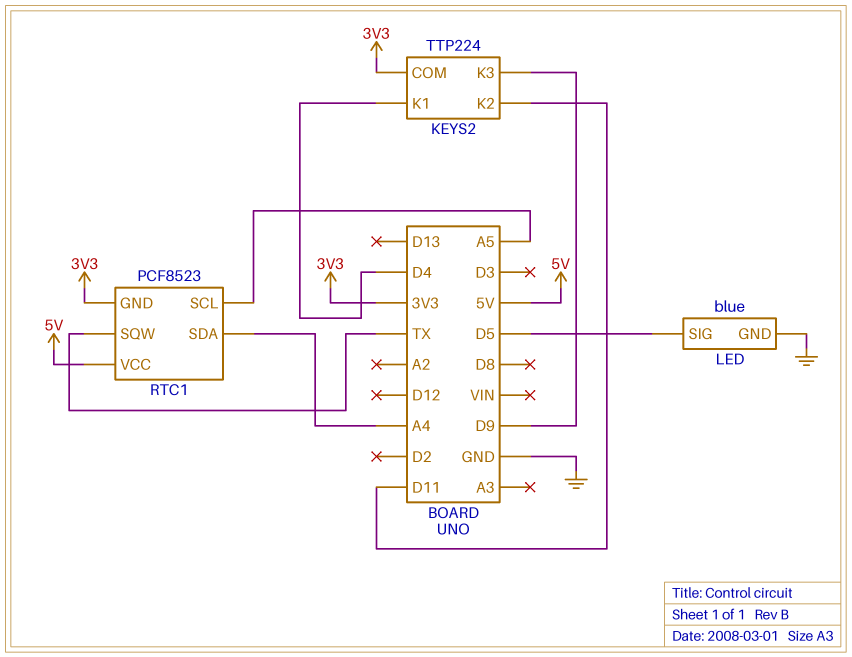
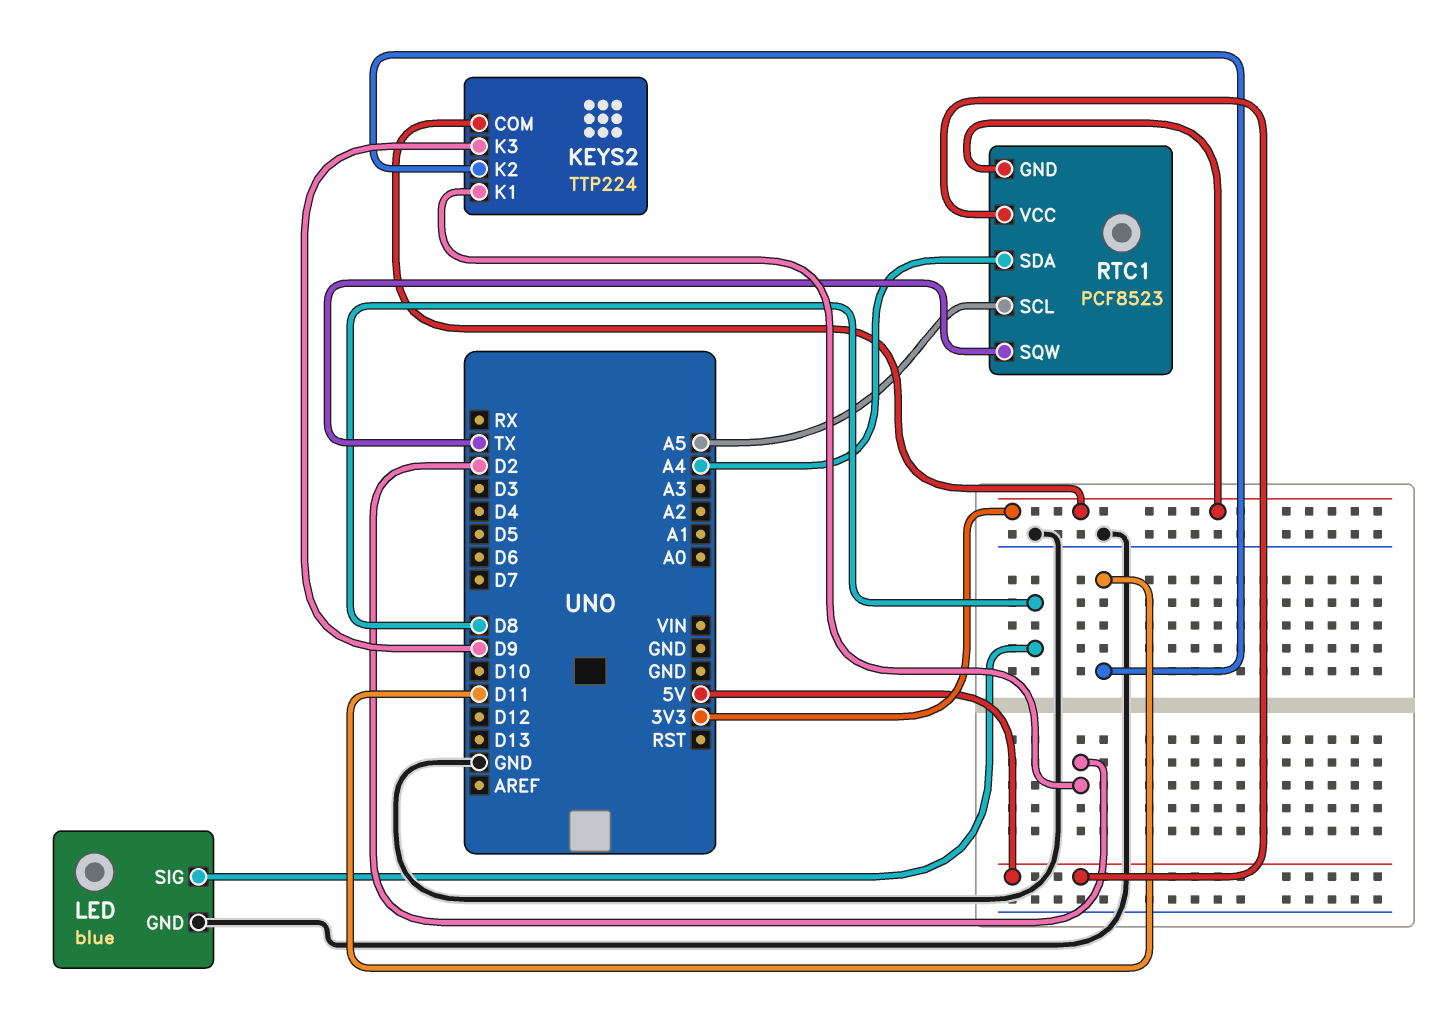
KEYS2 pin K1: D4 -> D2
LED pin SIG: D5 -> D8

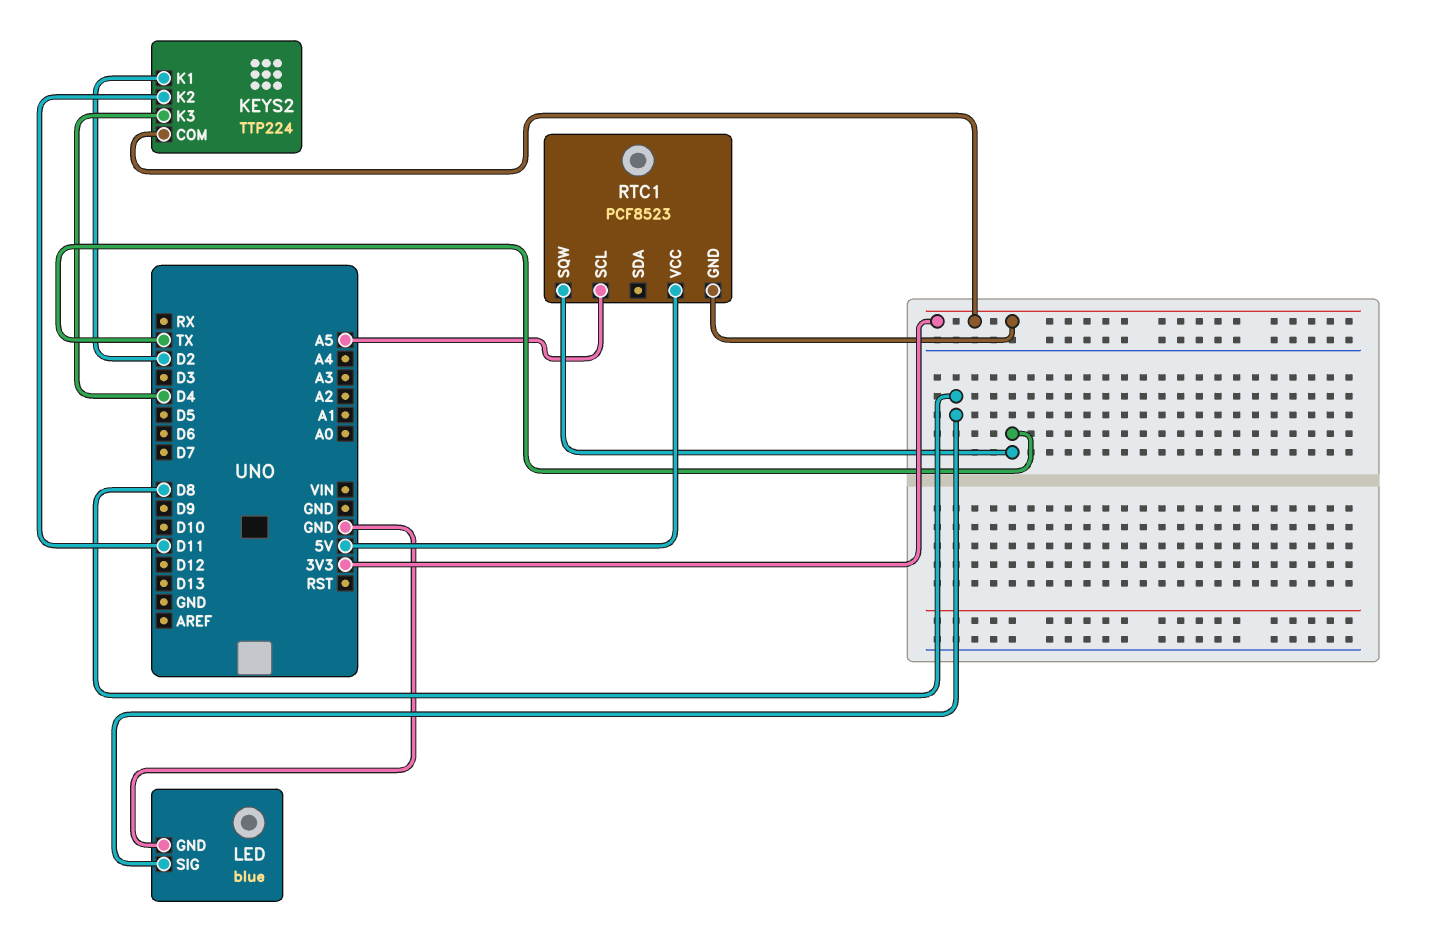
KEYS2 pin K3: D9 -> D4
RTC1 pin SDA: A4 -> none

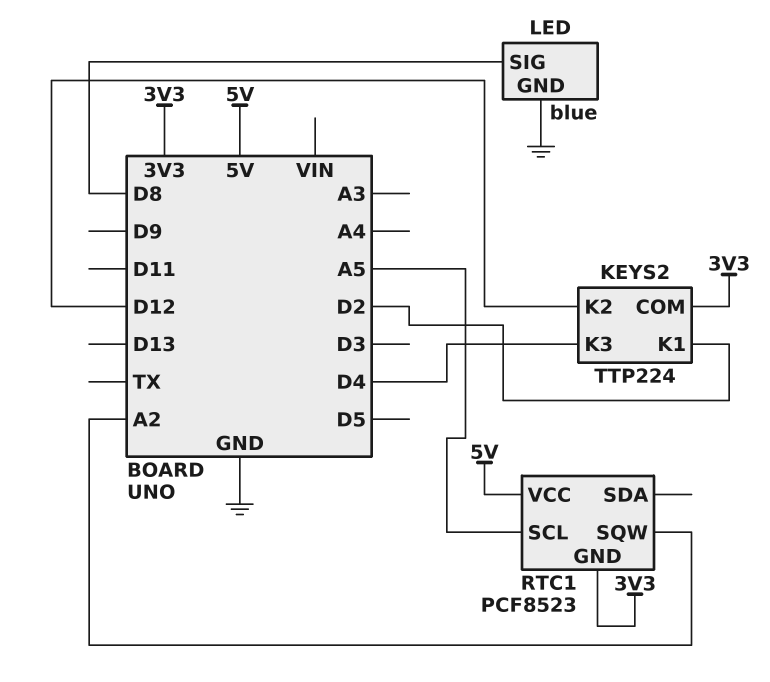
KEYS2 pin K2: D11 -> D12
RTC1 pin SQW: TX -> A2

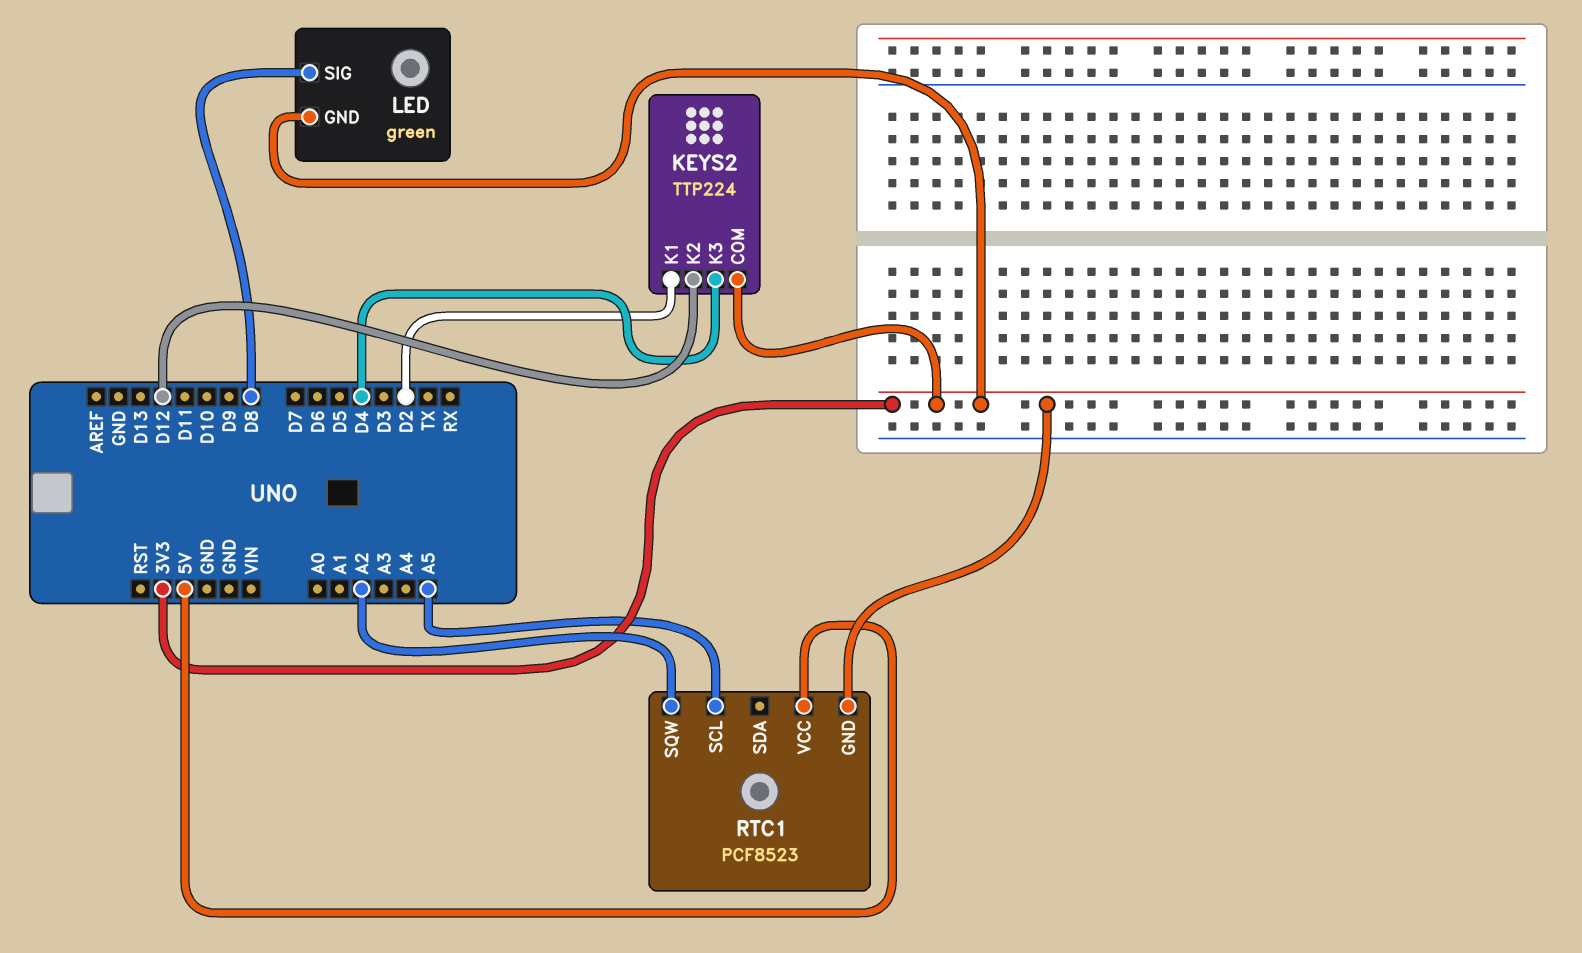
LED: blue -> green
LED pin GND: GND -> 3V3

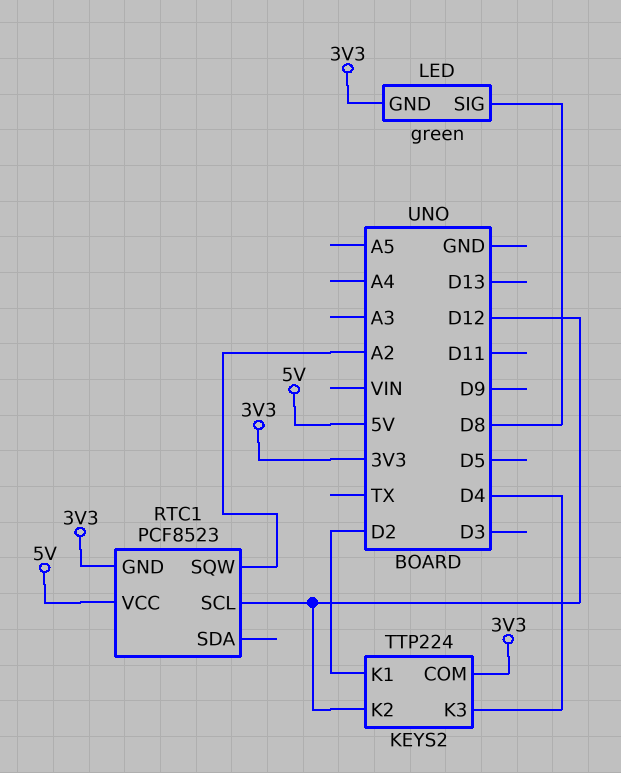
RTC1 pin SCL: A5 -> D12

